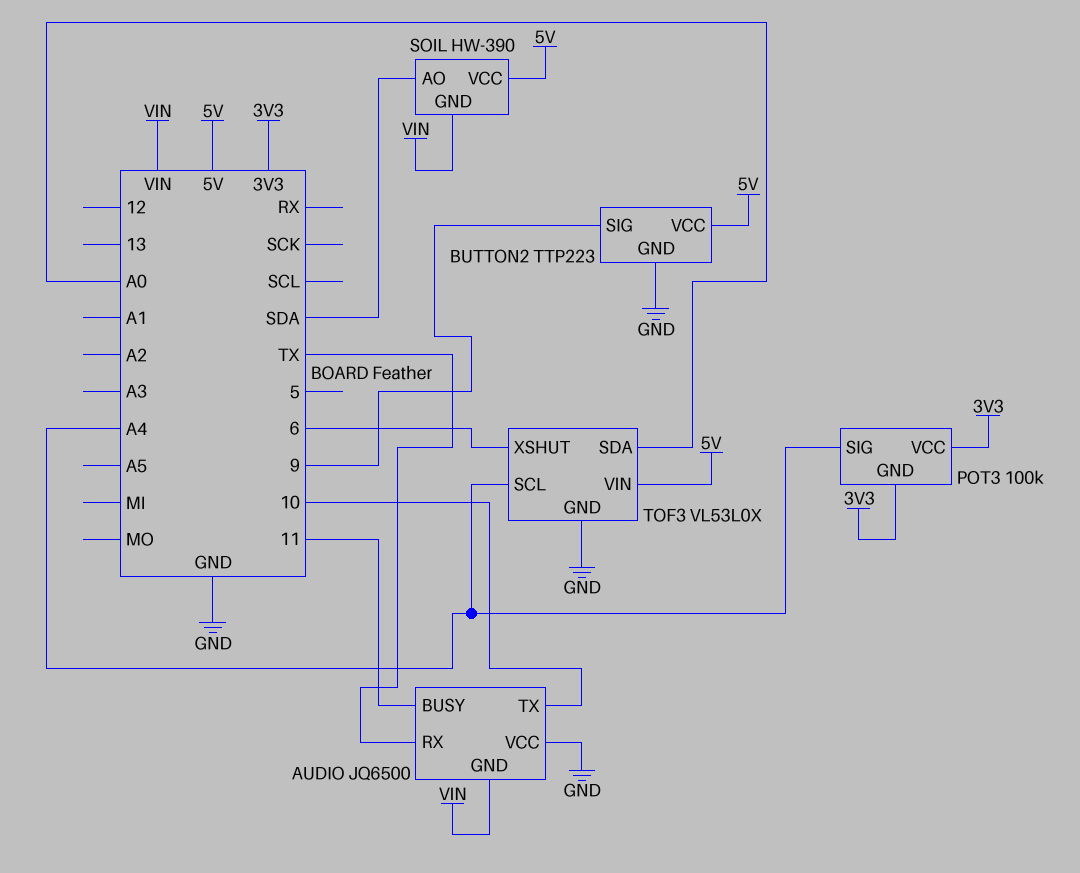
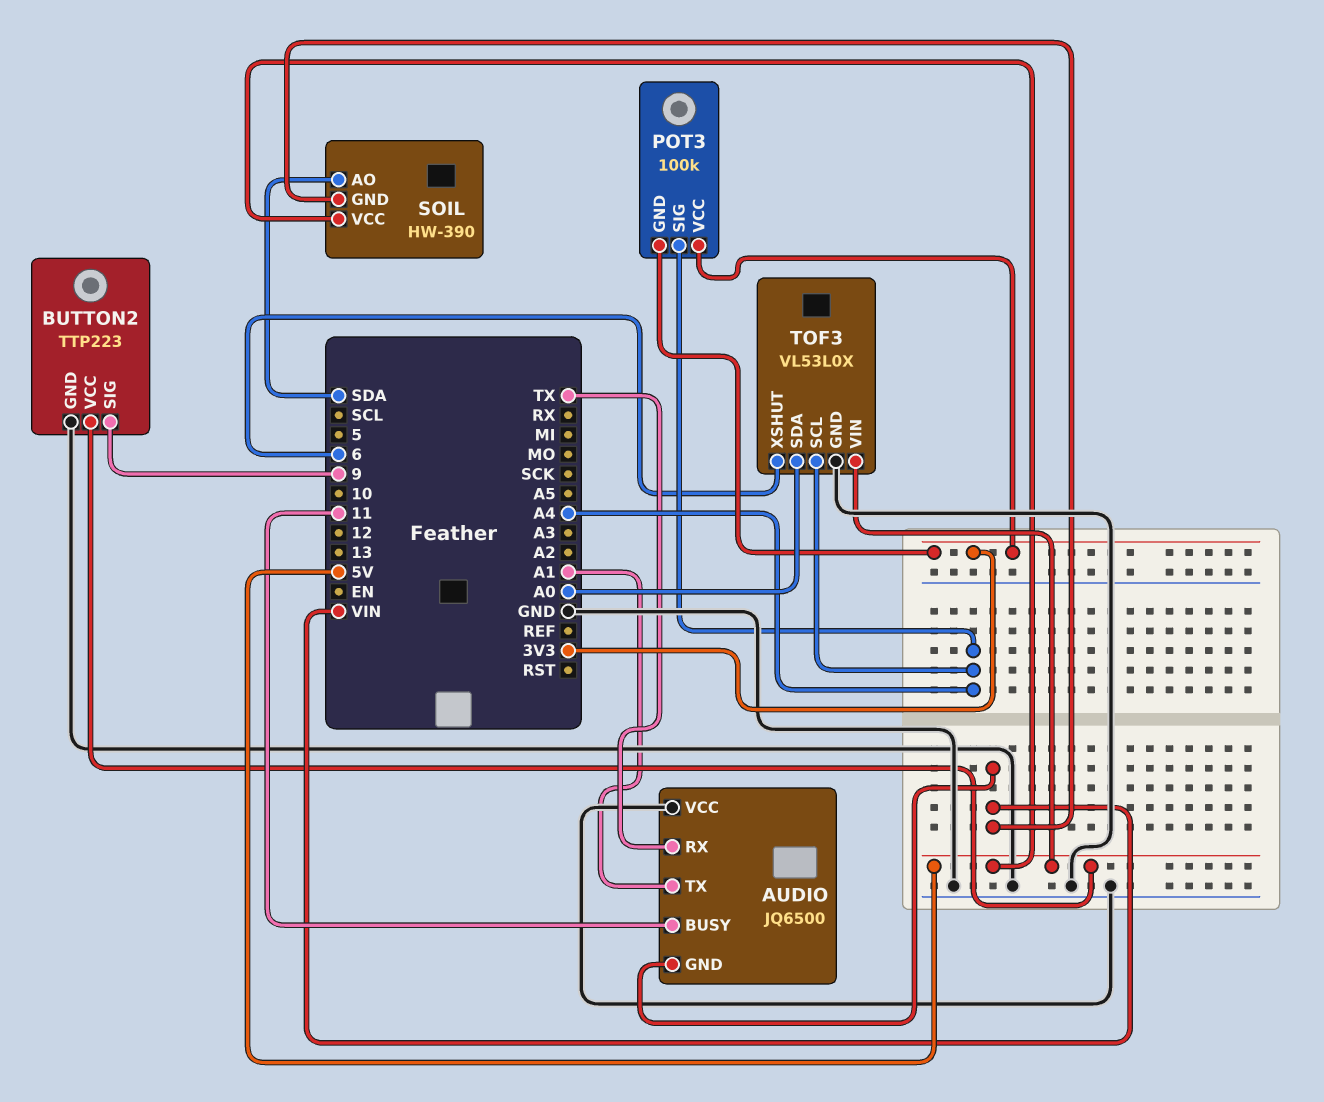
AUDIO pin TX: 10 -> A1

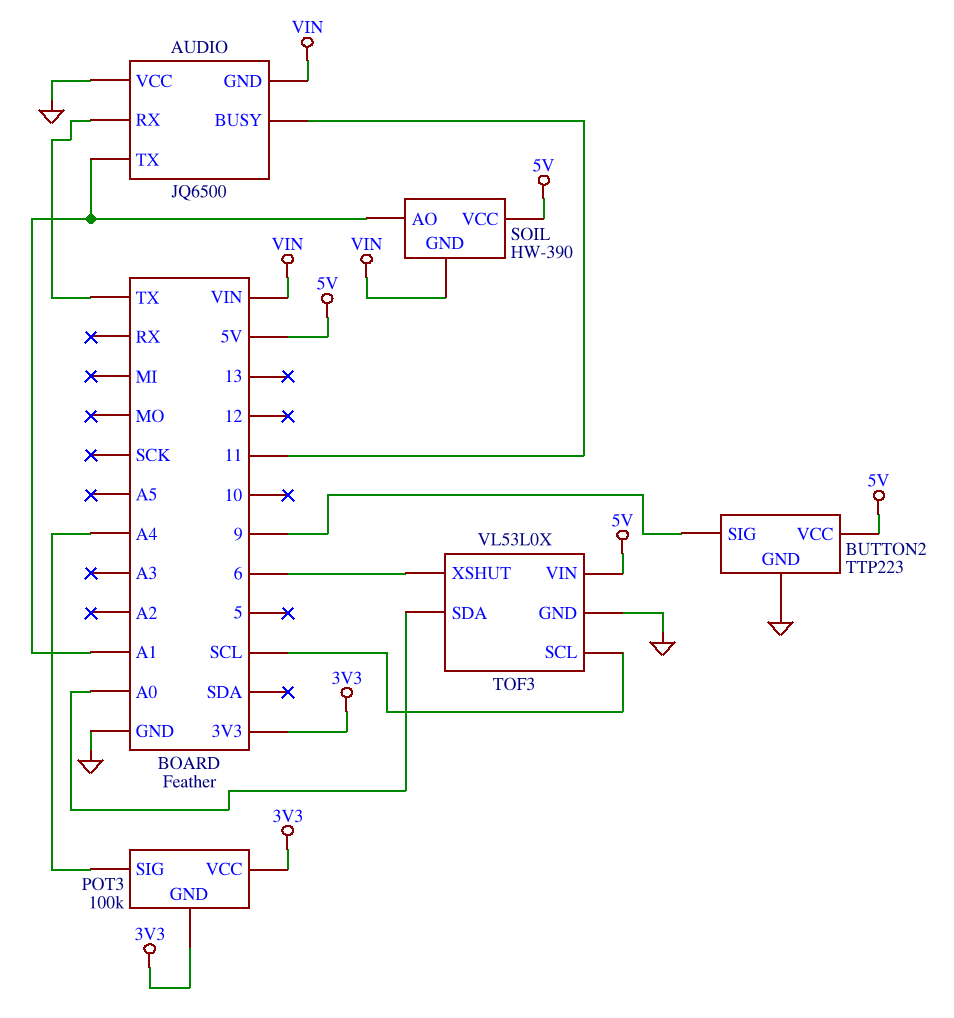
SOIL pin AO: SDA -> A1
TOF3 pin SCL: A4 -> SCL

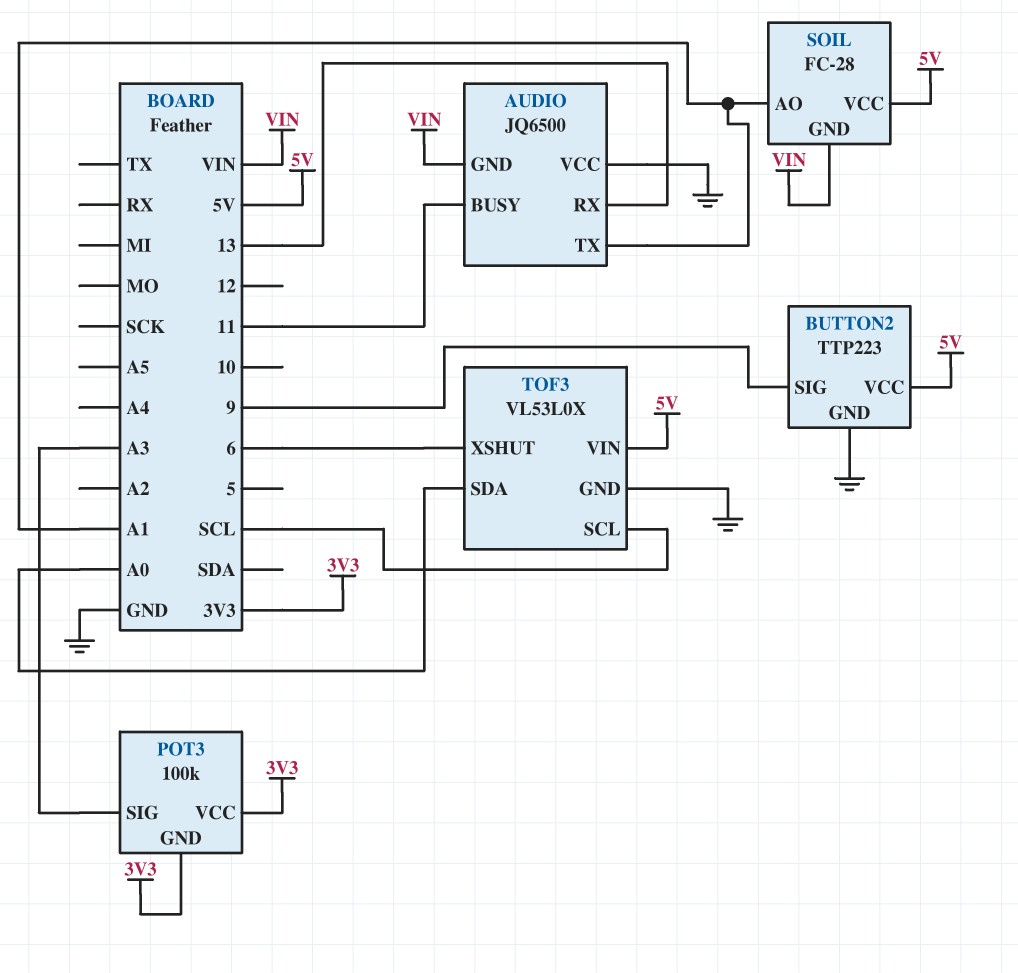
AUDIO pin RX: TX -> 13
POT3 pin SIG: A4 -> A3
SOIL: HW-390 -> FC-28

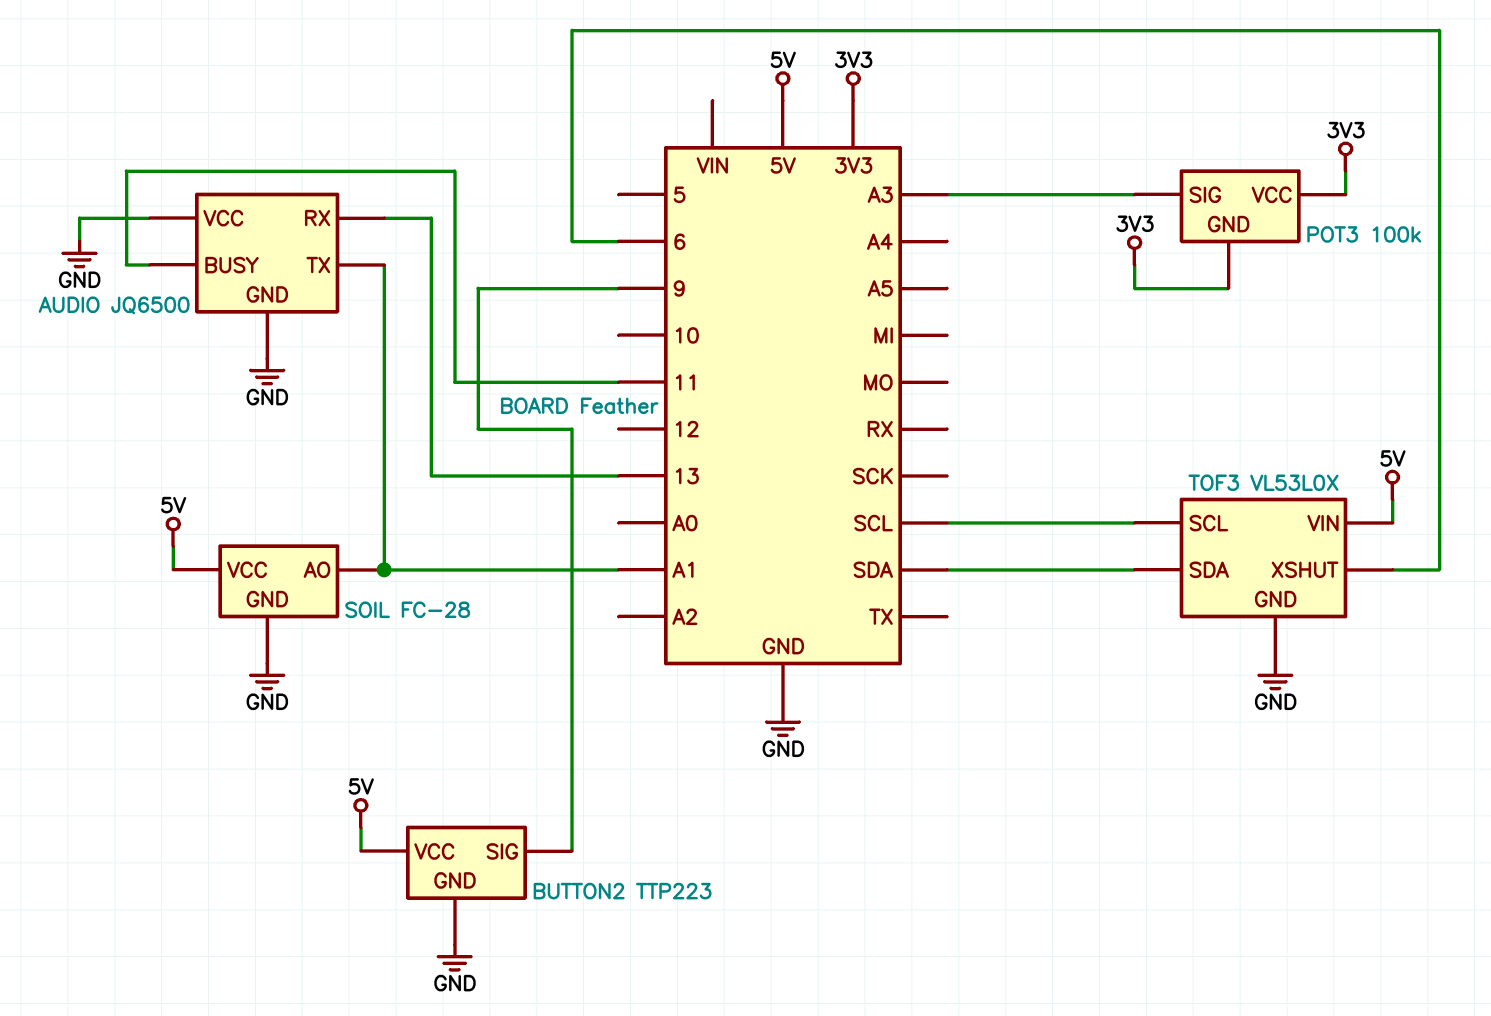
AUDIO pin GND: VIN -> GND
SOIL pin GND: VIN -> GND
TOF3 pin SDA: A0 -> SDA

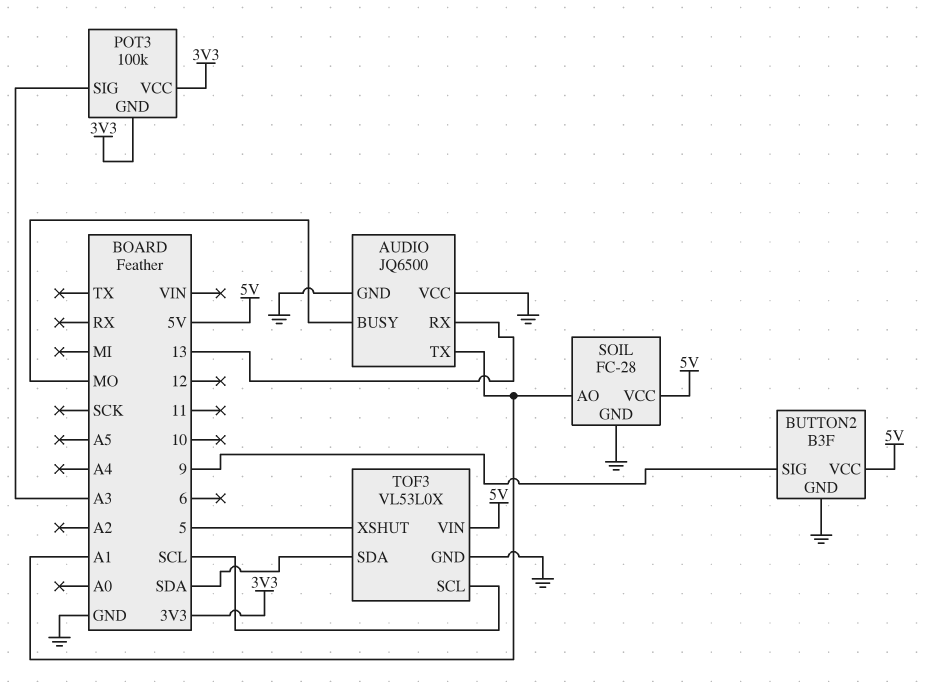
AUDIO pin BUSY: 11 -> MO
BUTTON2: TTP223 -> B3F
TOF3 pin XSHUT: 6 -> 5

